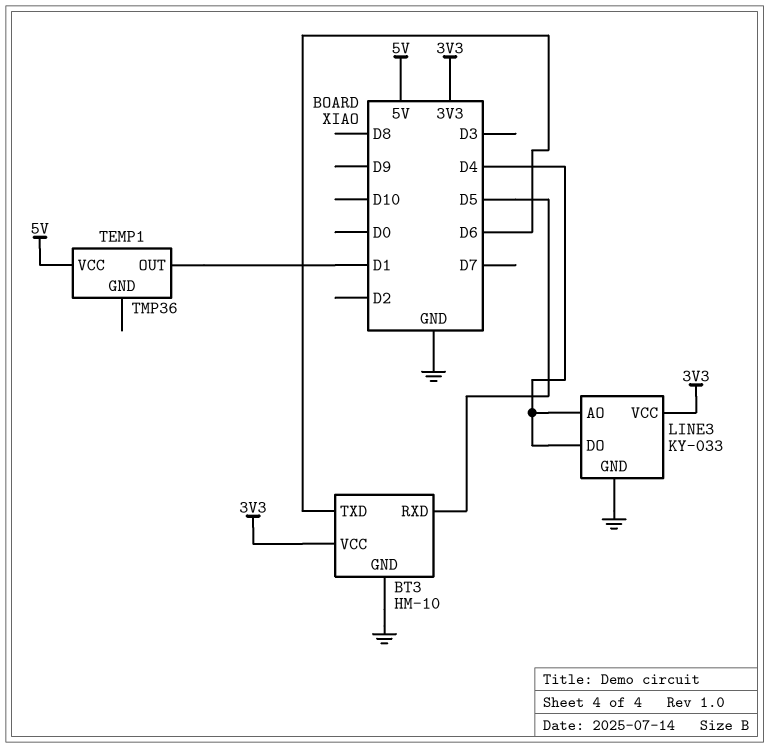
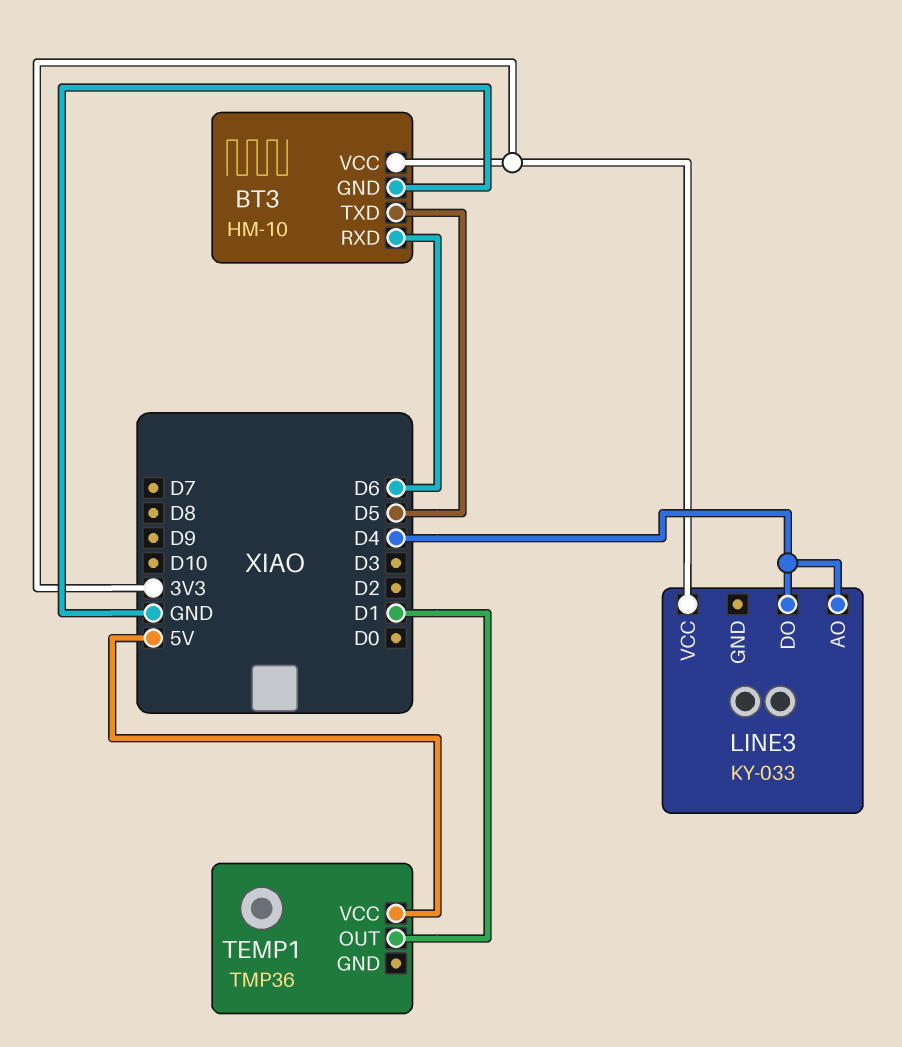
BT3 pin RXD: D5 -> D6
BT3 pin TXD: D6 -> D5
LINE3 pin GND: GND -> none

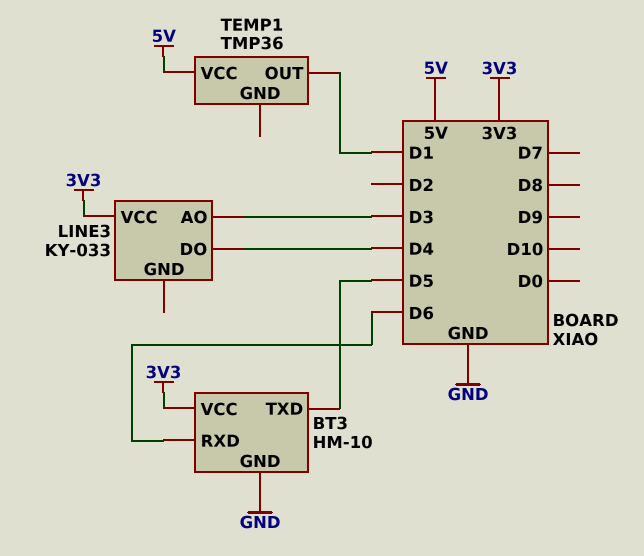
LINE3 pin AO: D4 -> D3

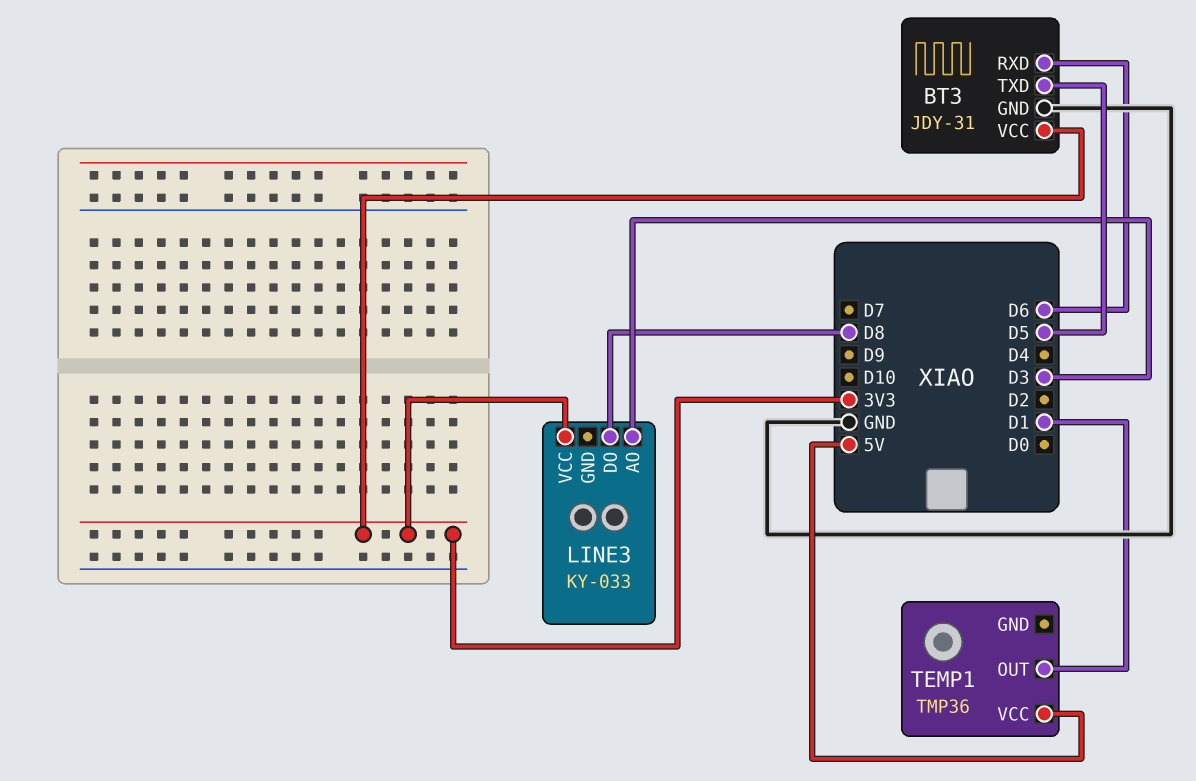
BT3: HM-10 -> JDY-31
LINE3 pin DO: D4 -> D8

